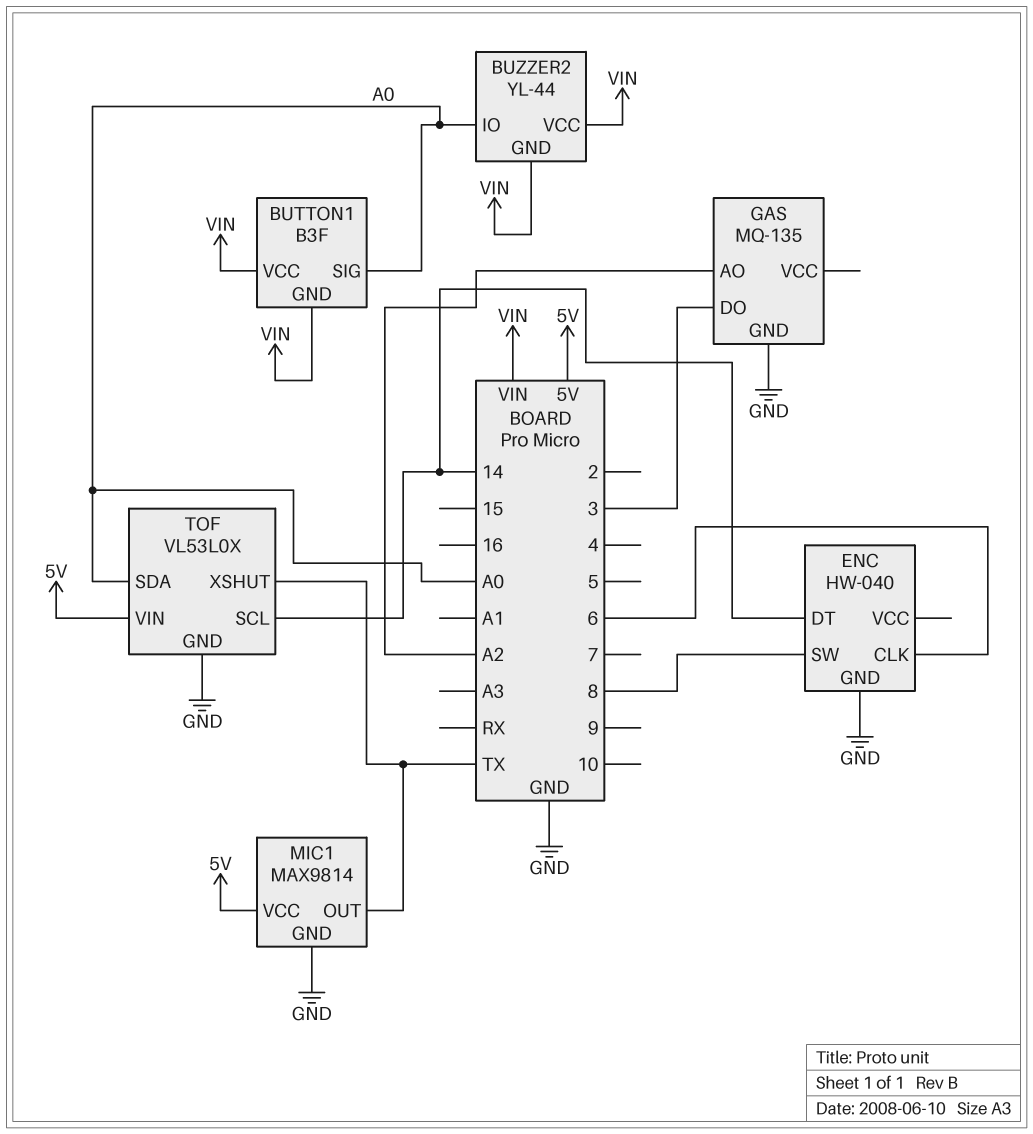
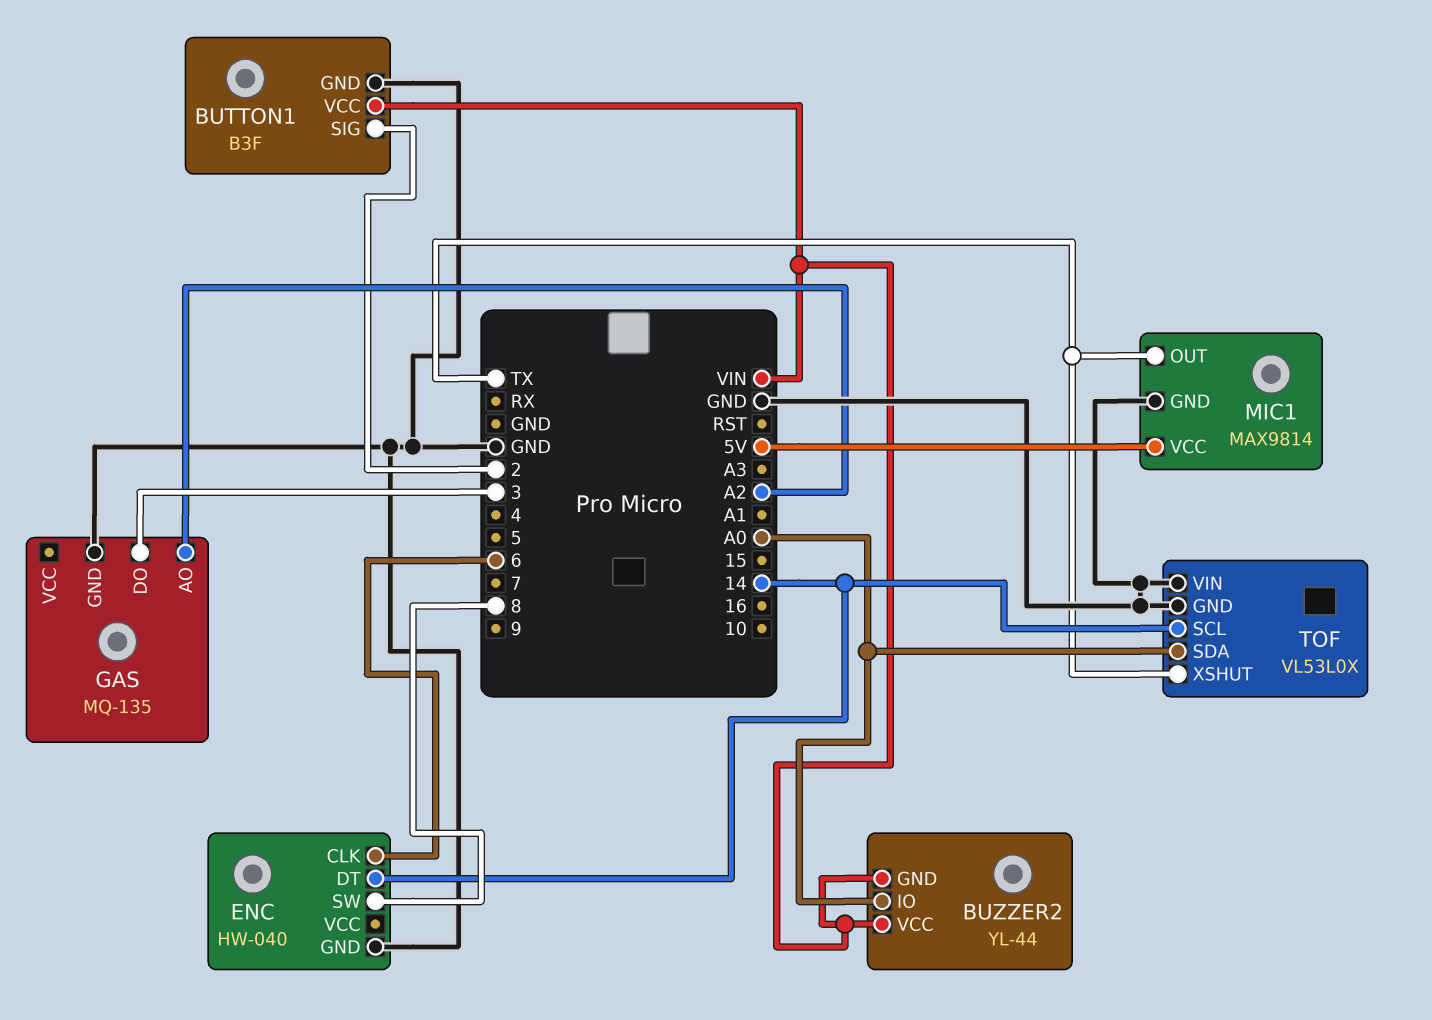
BUTTON1 pin GND: VIN -> GND
BUTTON1 pin SIG: A0 -> 2
TOF pin VIN: 5V -> GND

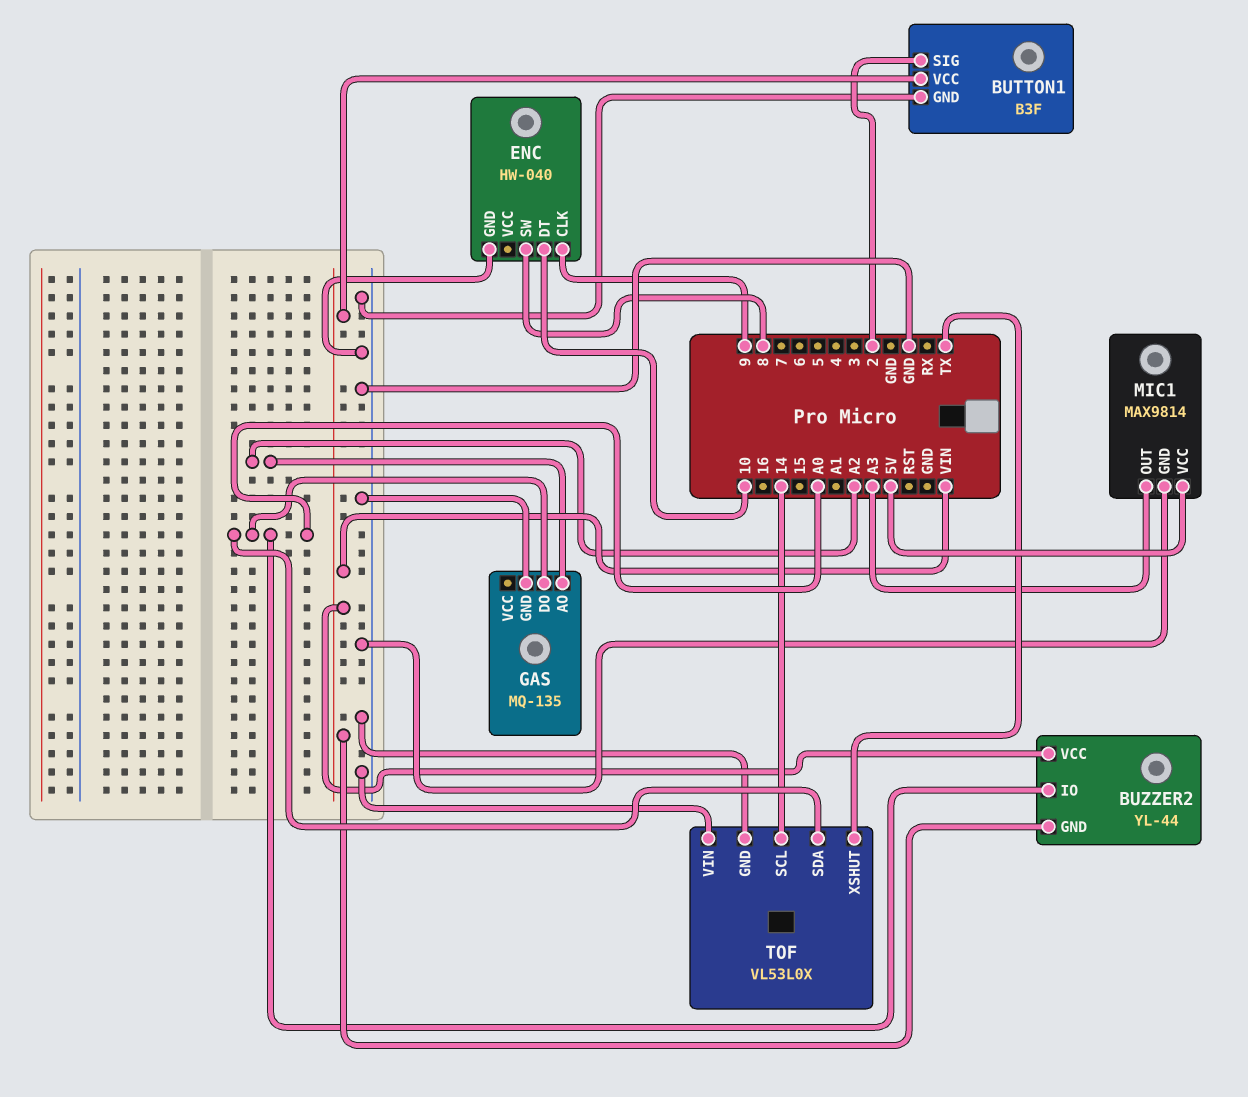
ENC pin CLK: 6 -> 9
ENC pin DT: 14 -> 10
GAS pin DO: 3 -> A0
MIC1 pin OUT: TX -> A3

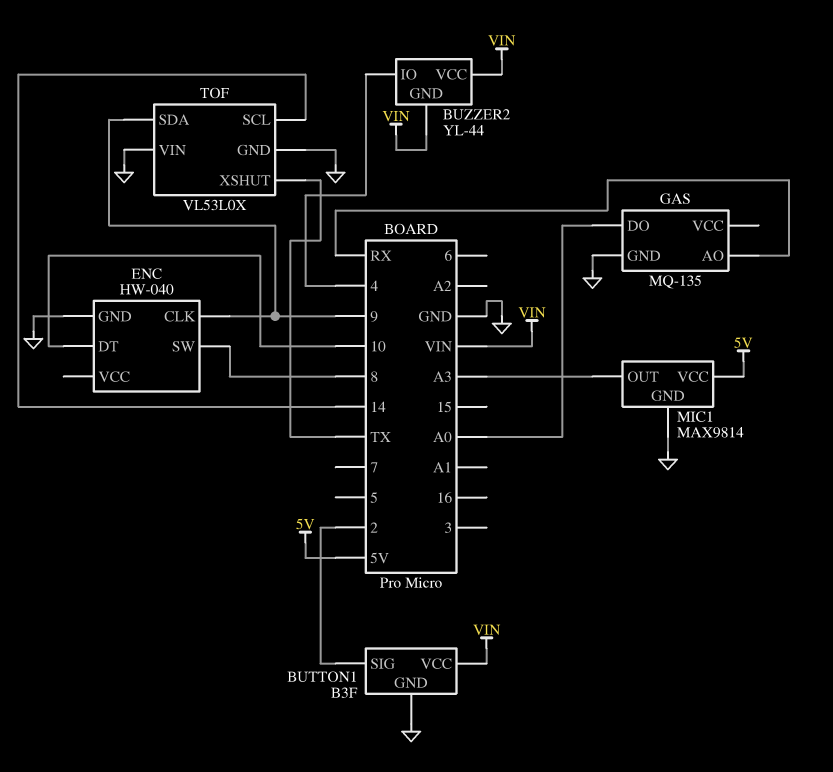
BUZZER2 pin IO: A0 -> 4
GAS pin AO: A2 -> RX
TOF pin SDA: A0 -> 9

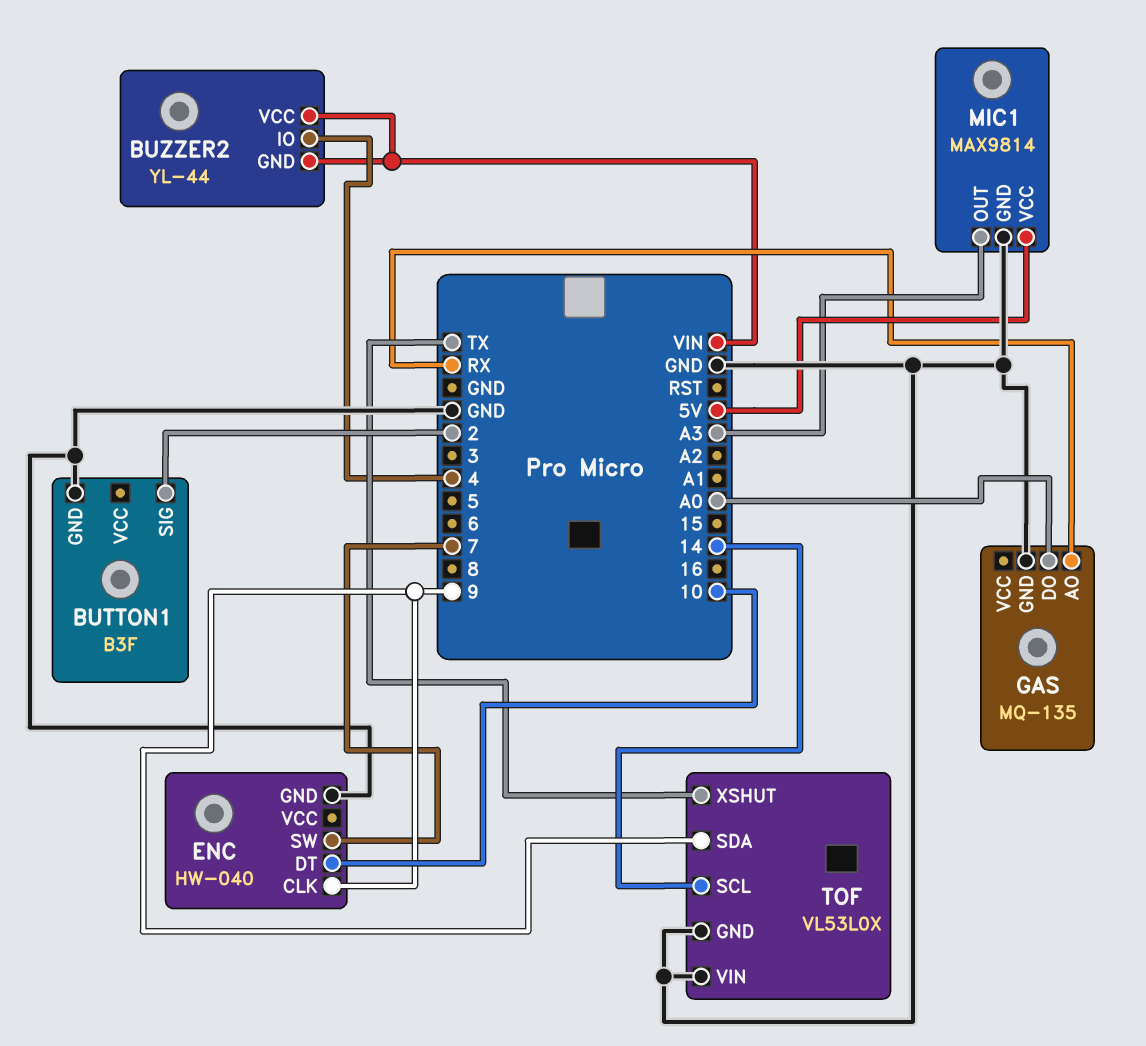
BUTTON1 pin VCC: VIN -> none
ENC pin SW: 8 -> 7

